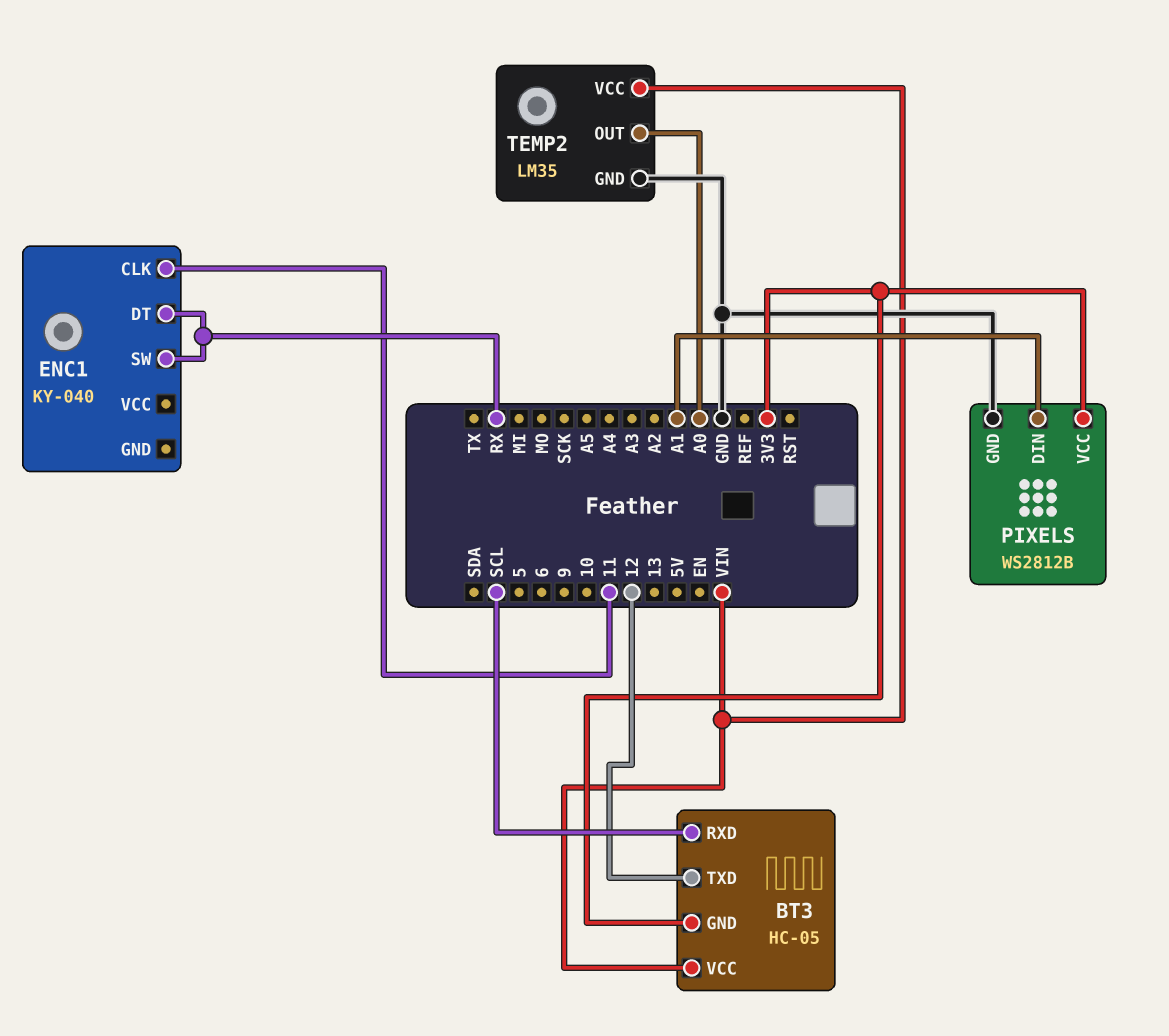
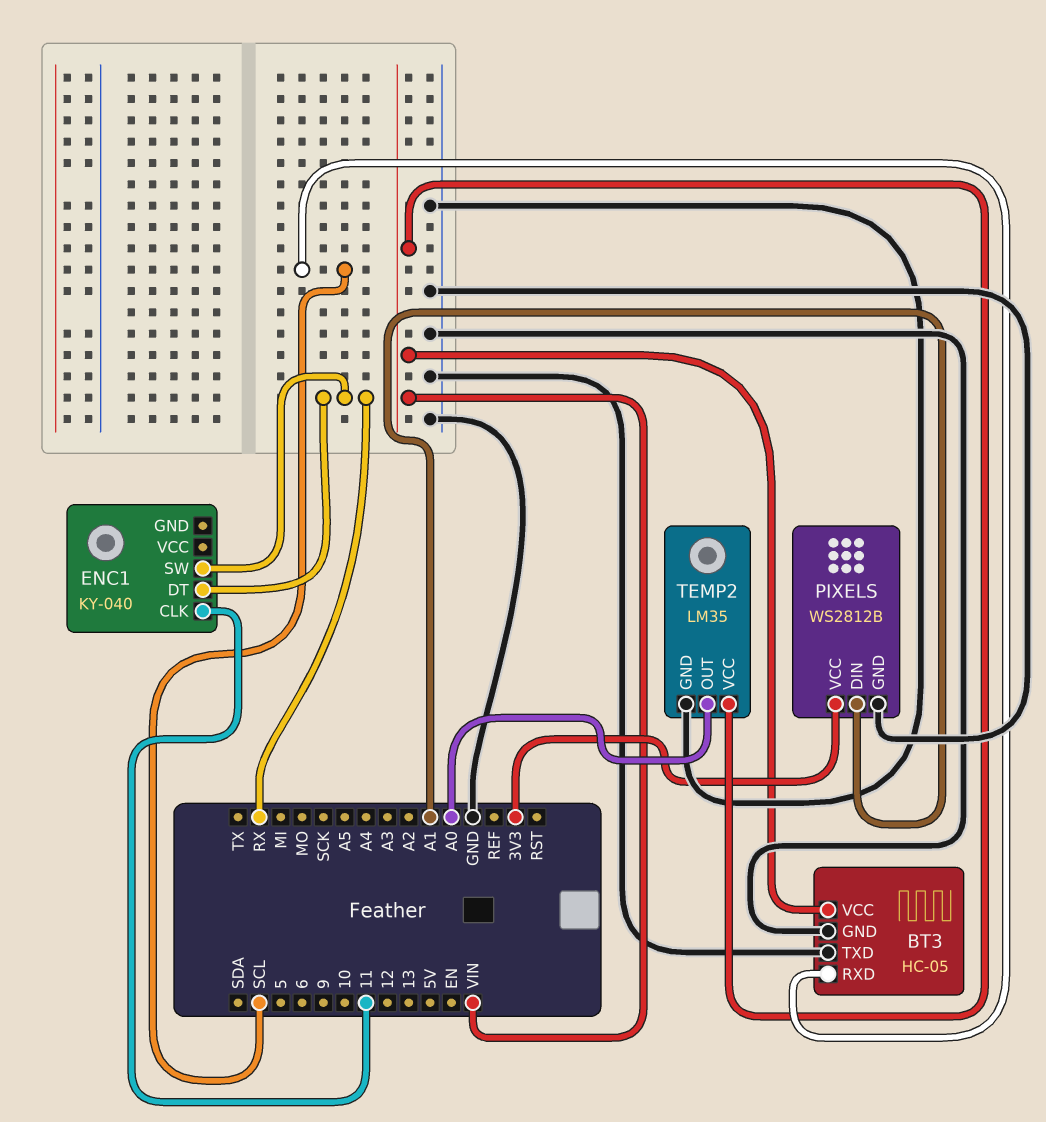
BT3 pin GND: 3V3 -> GND
BT3 pin TXD: 12 -> GND

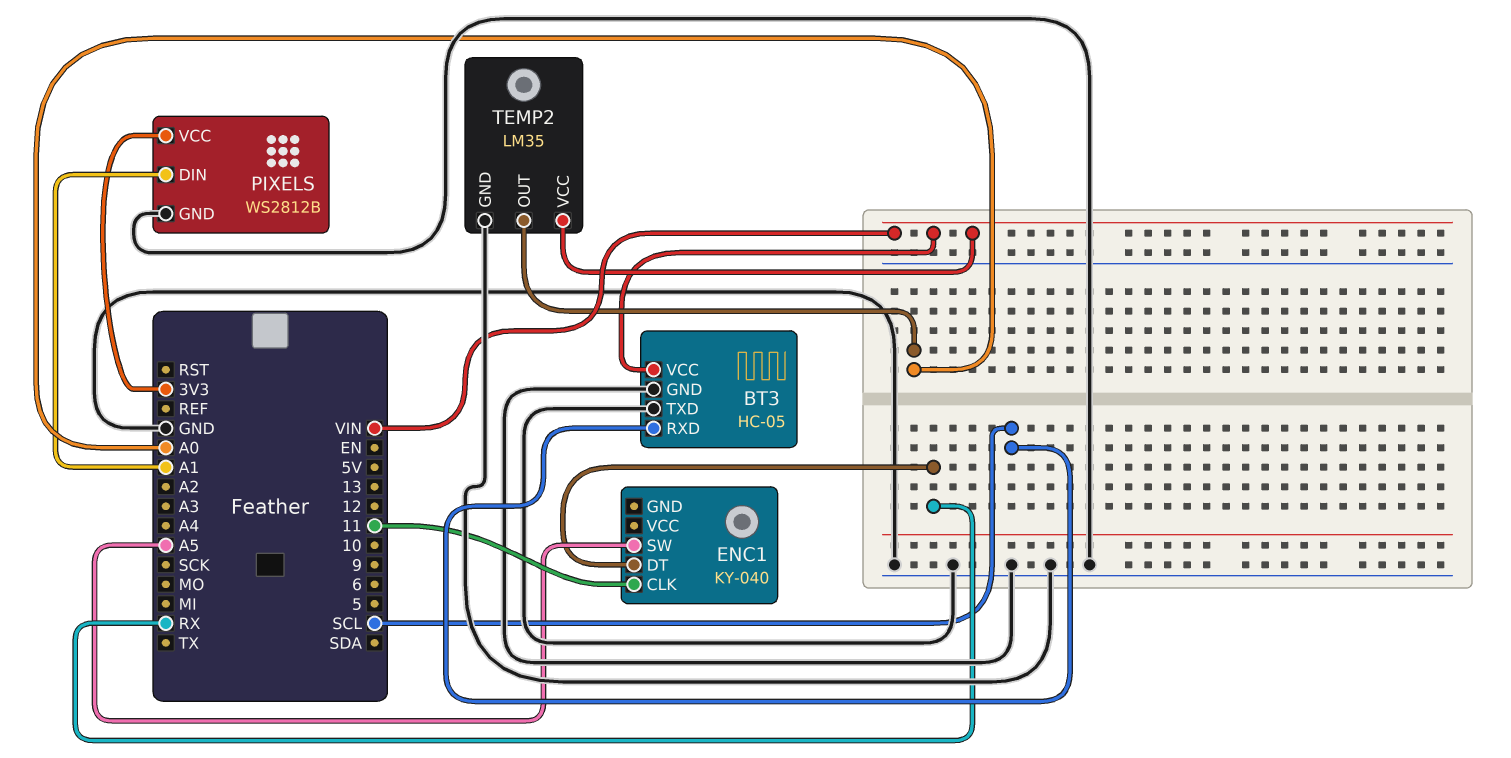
ENC1 pin SW: RX -> A5

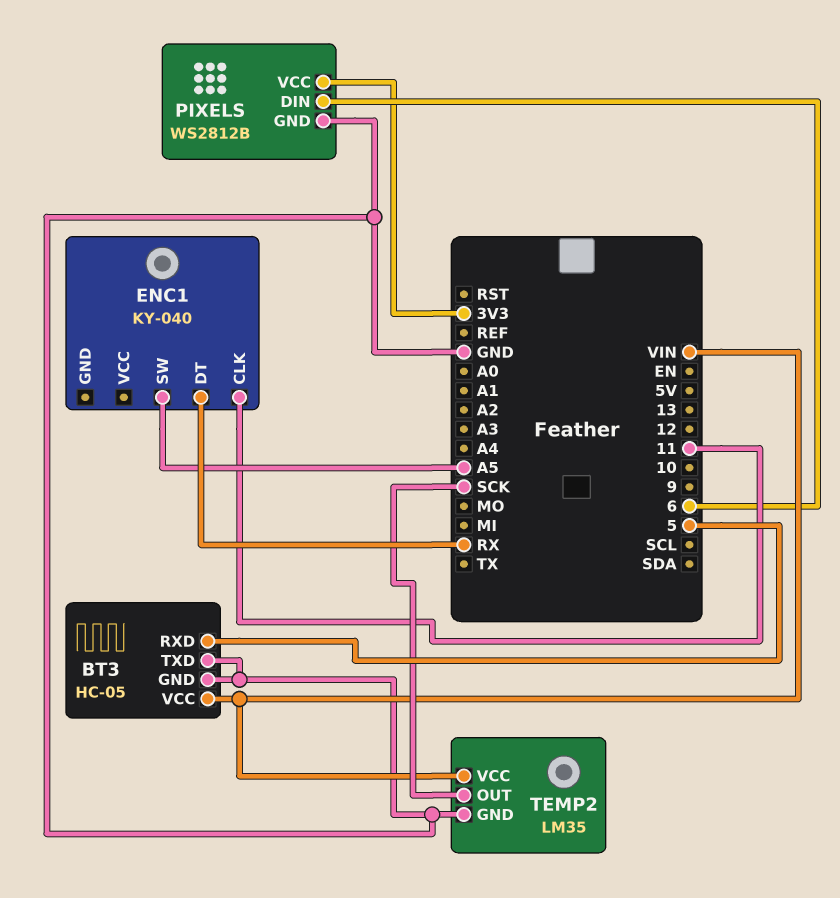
BT3 pin RXD: SCL -> 5
PIXELS pin DIN: A1 -> 6
TEMP2 pin OUT: A0 -> SCK

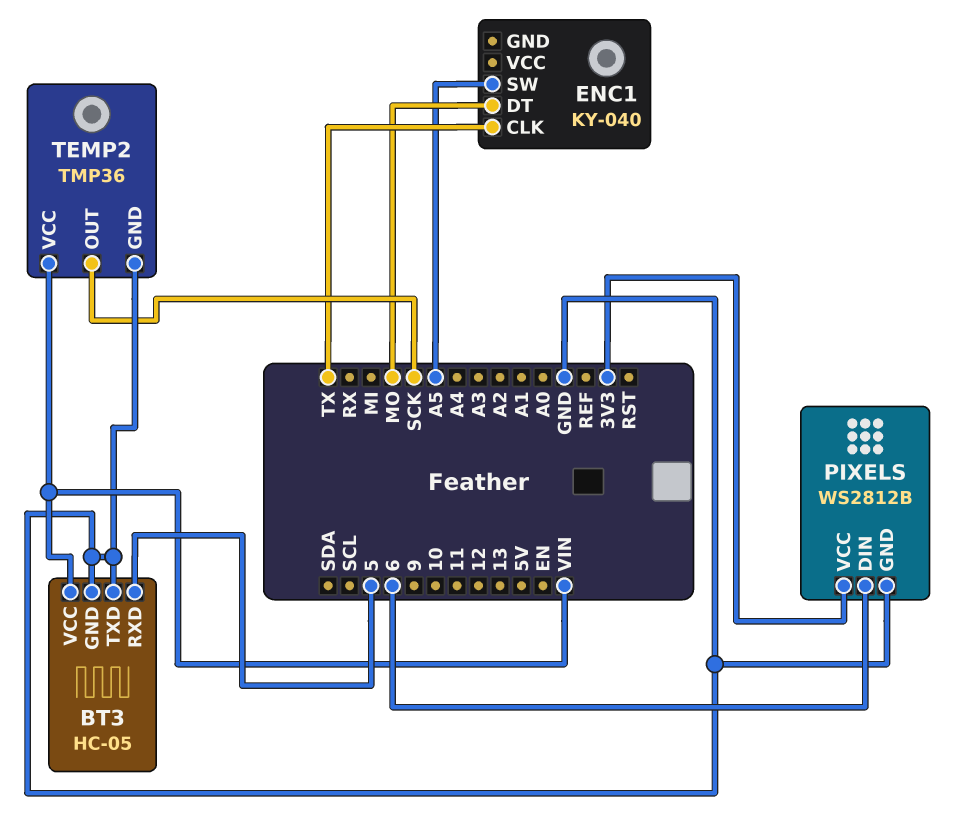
ENC1 pin CLK: 11 -> TX
ENC1 pin DT: RX -> MO
TEMP2: LM35 -> TMP36

